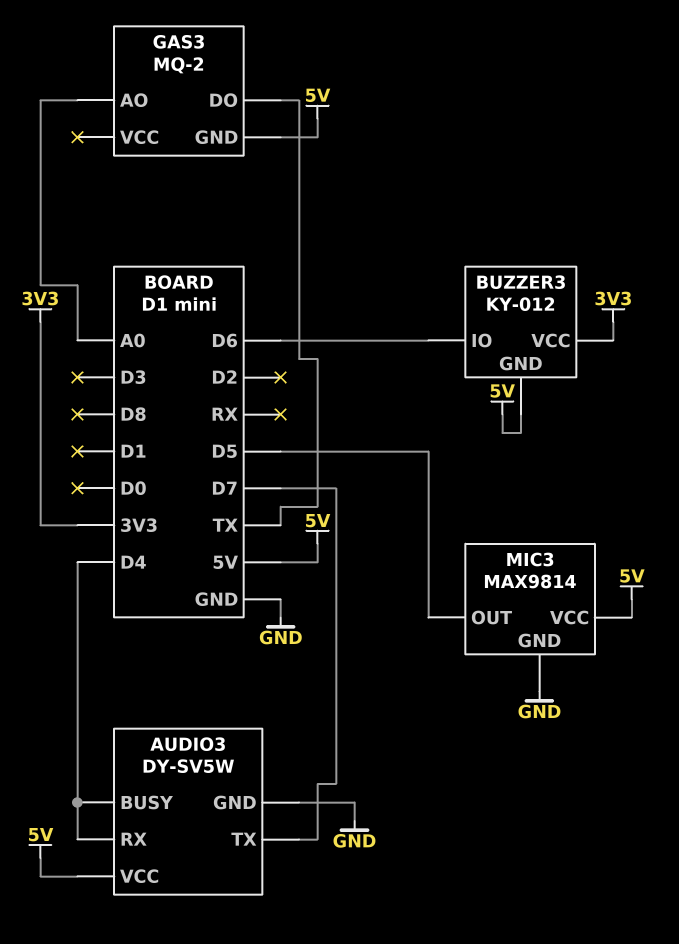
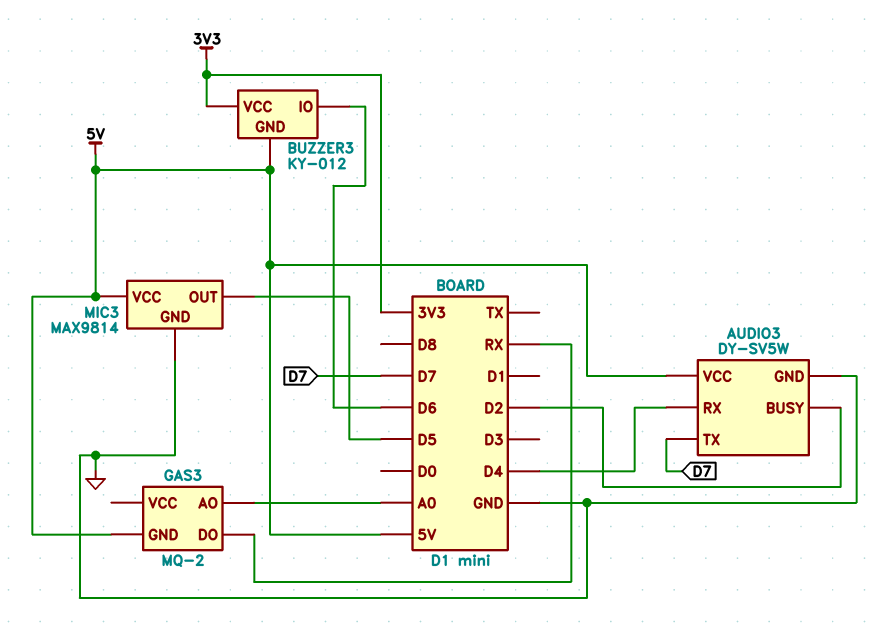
AUDIO3 pin BUSY: D4 -> D2
GAS3 pin DO: TX -> RX

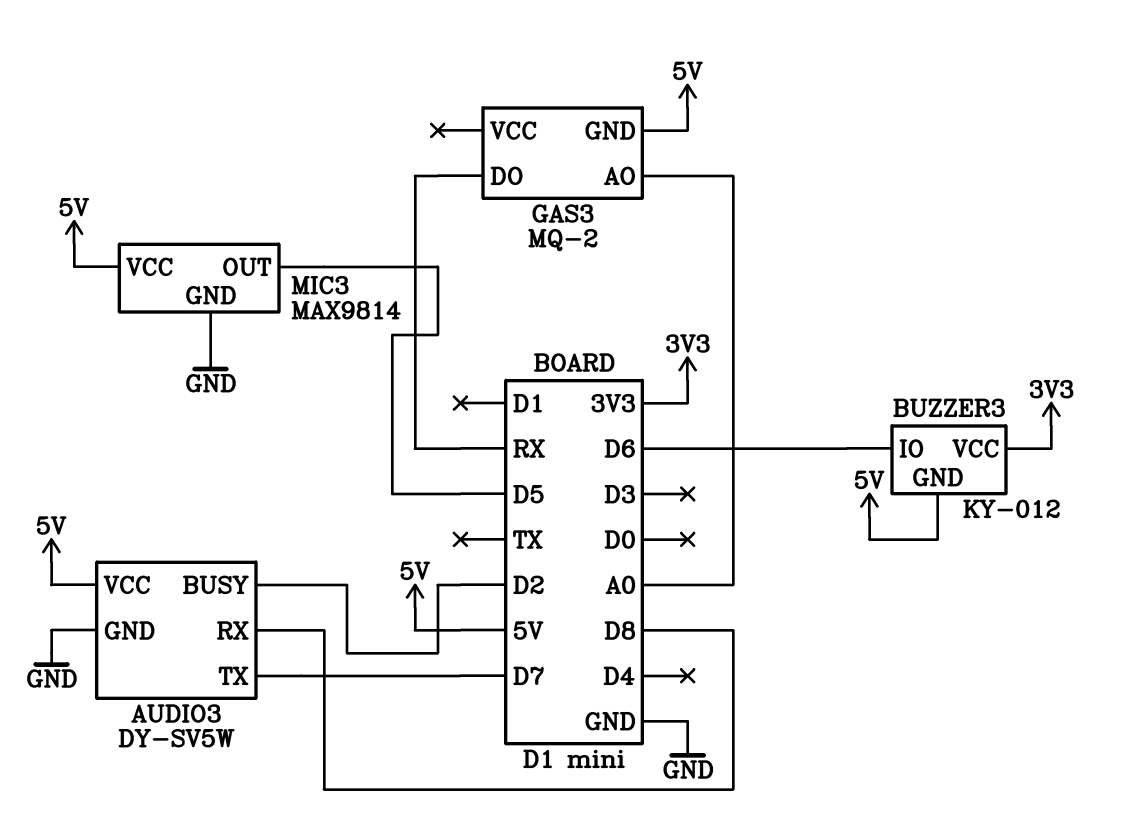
AUDIO3 pin RX: D4 -> D8

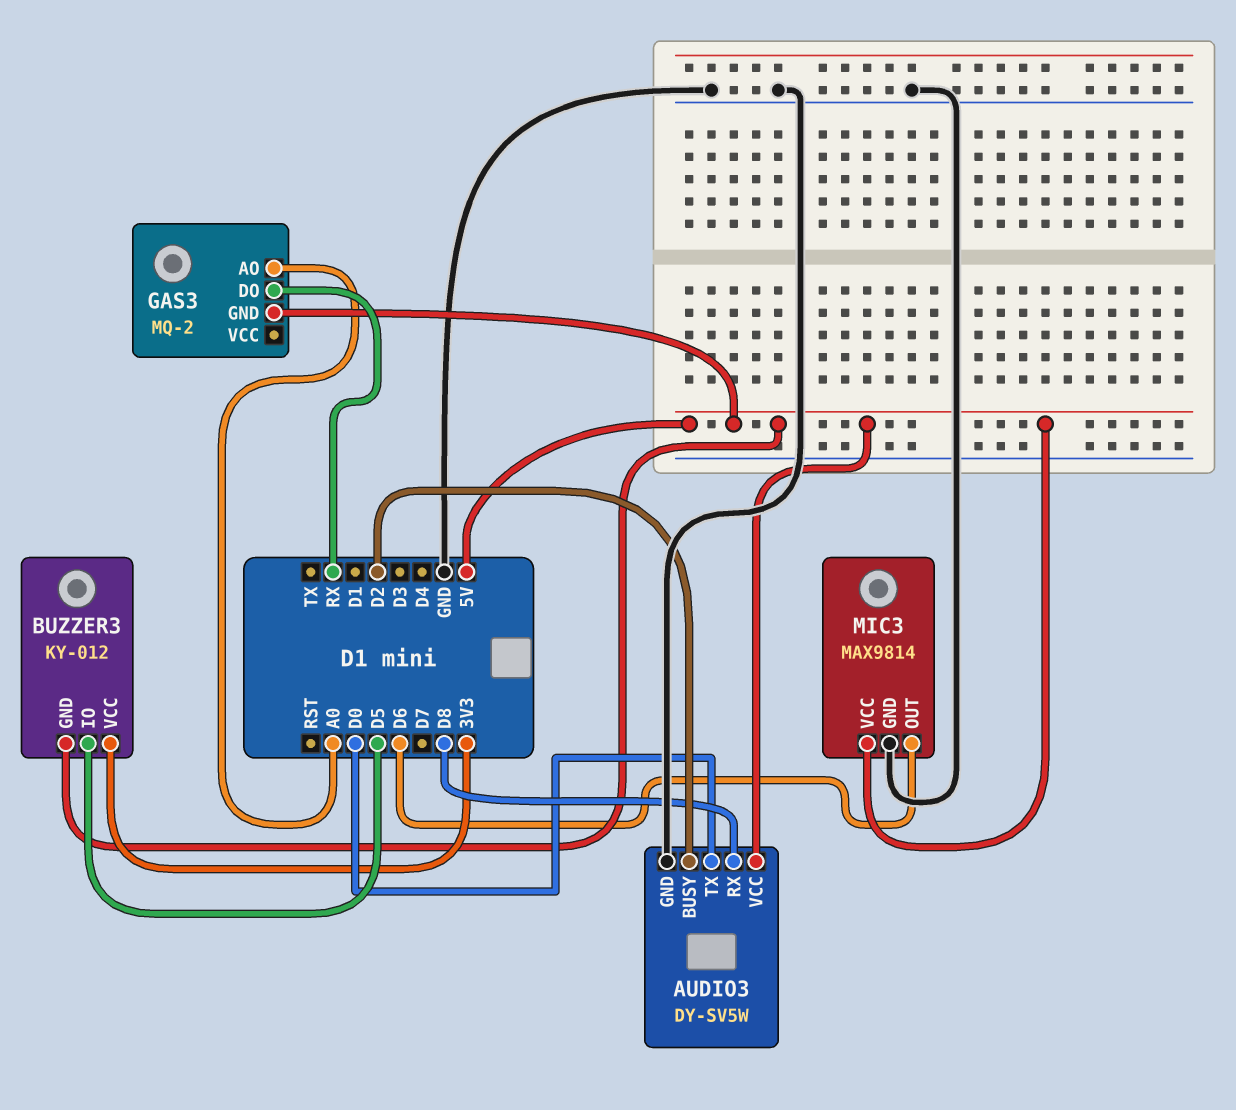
AUDIO3 pin TX: D7 -> D0
BUZZER3 pin IO: D6 -> D5
MIC3 pin OUT: D5 -> D6

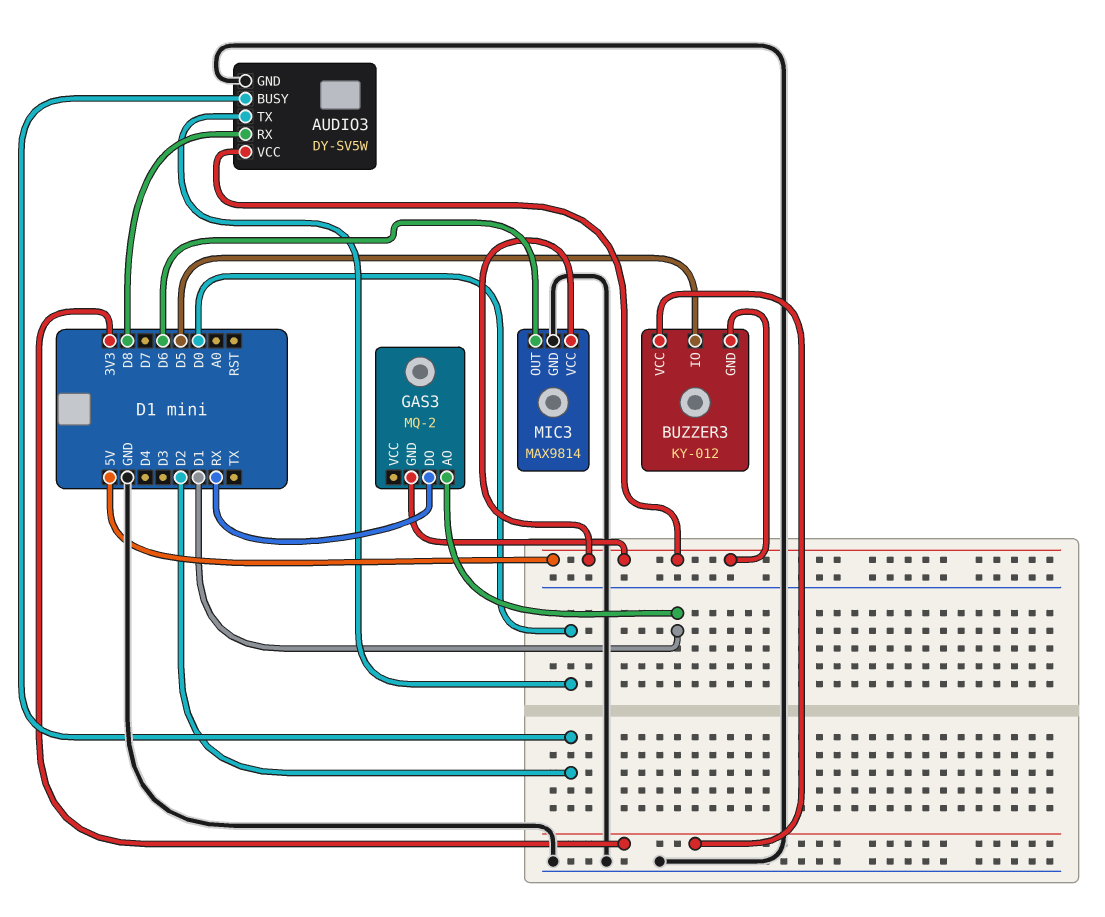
GAS3 pin AO: A0 -> D1

